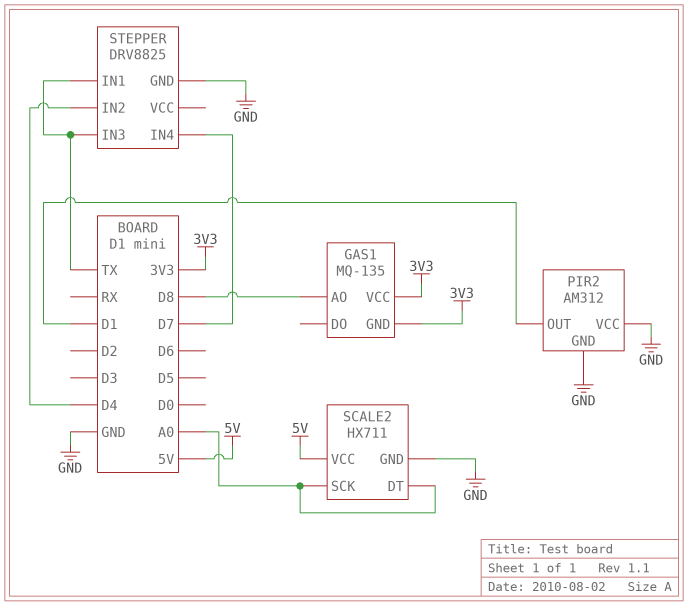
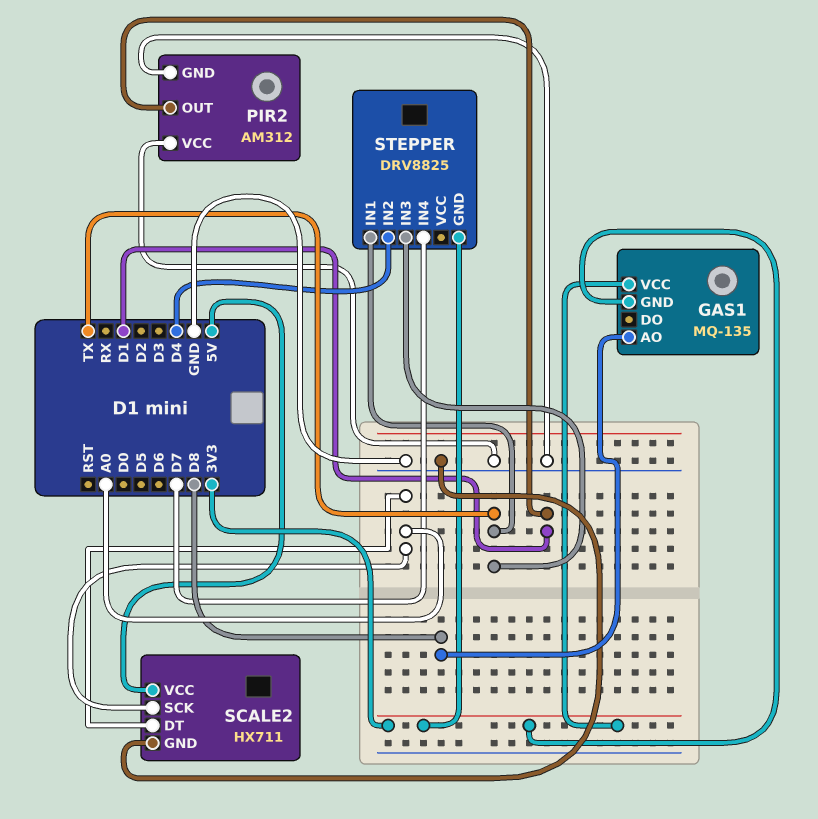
STEPPER pin GND: GND -> 3V3

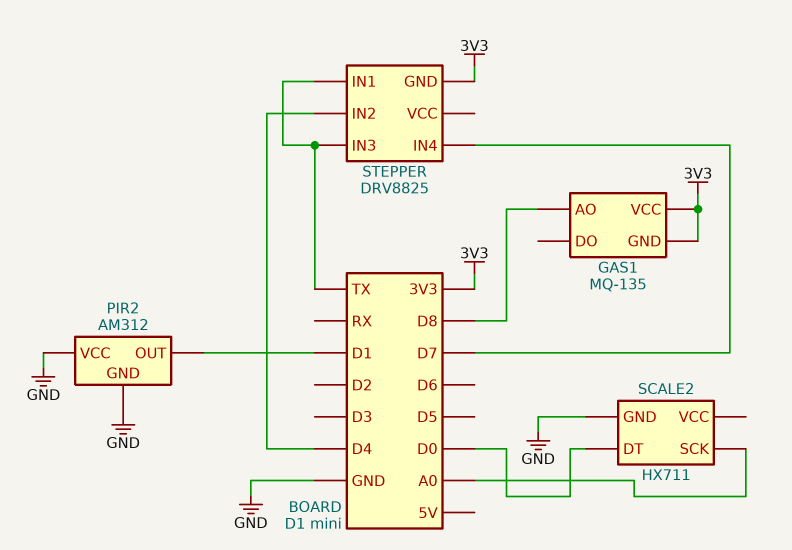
SCALE2 pin DT: A0 -> D0
SCALE2 pin VCC: 5V -> none

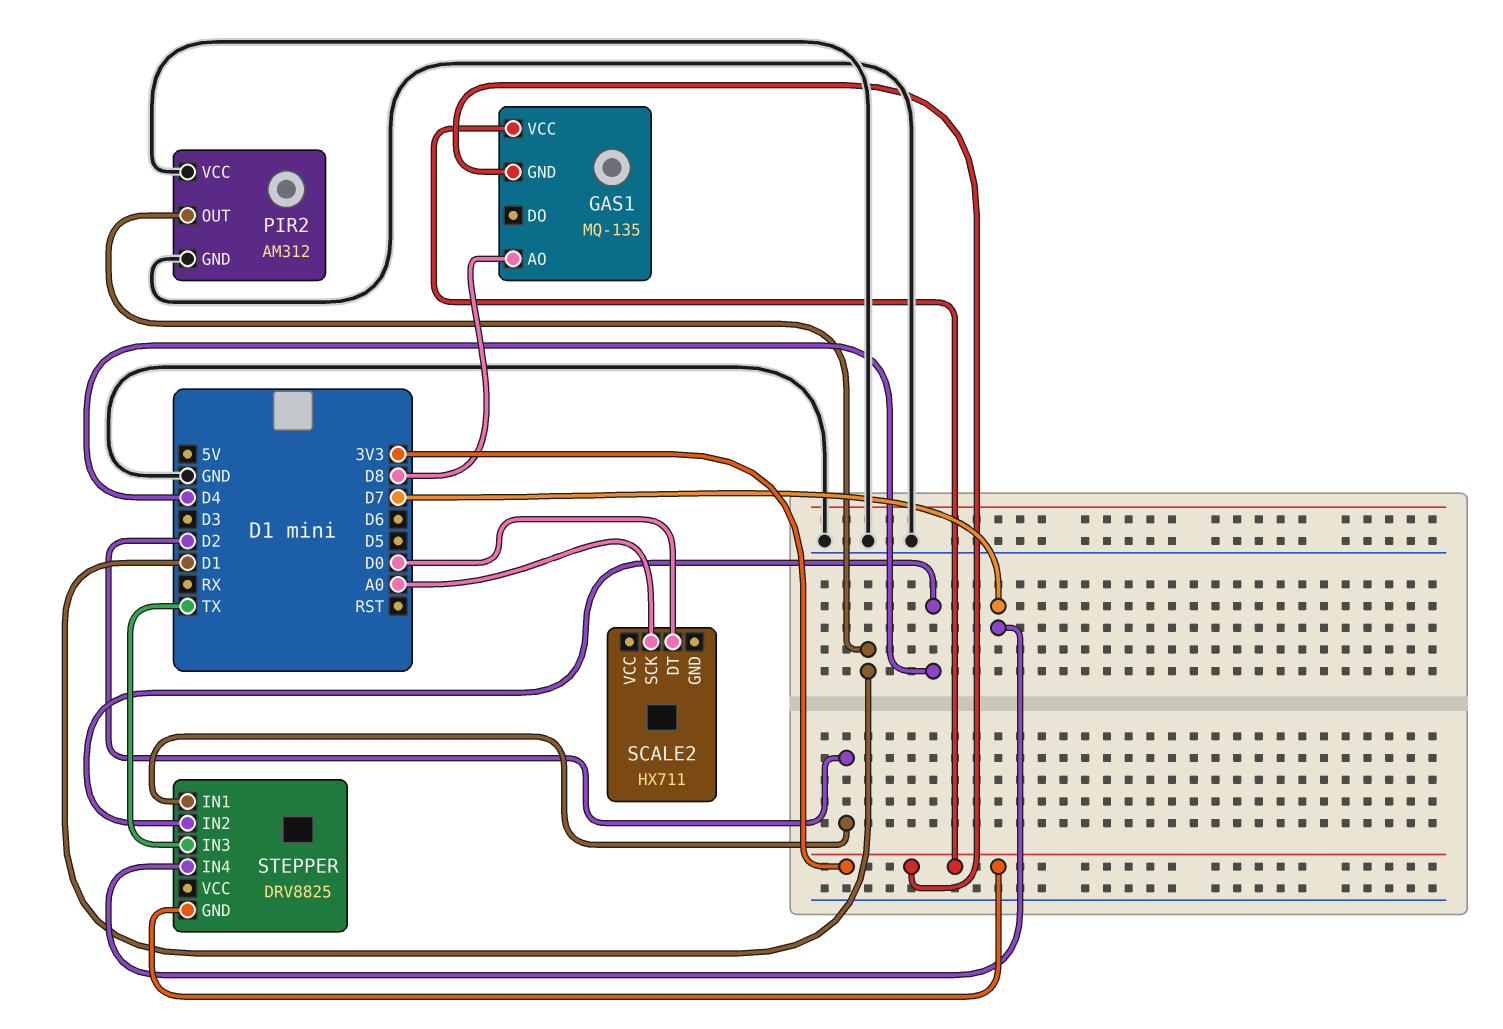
SCALE2 pin GND: GND -> none
STEPPER pin IN1: TX -> D2

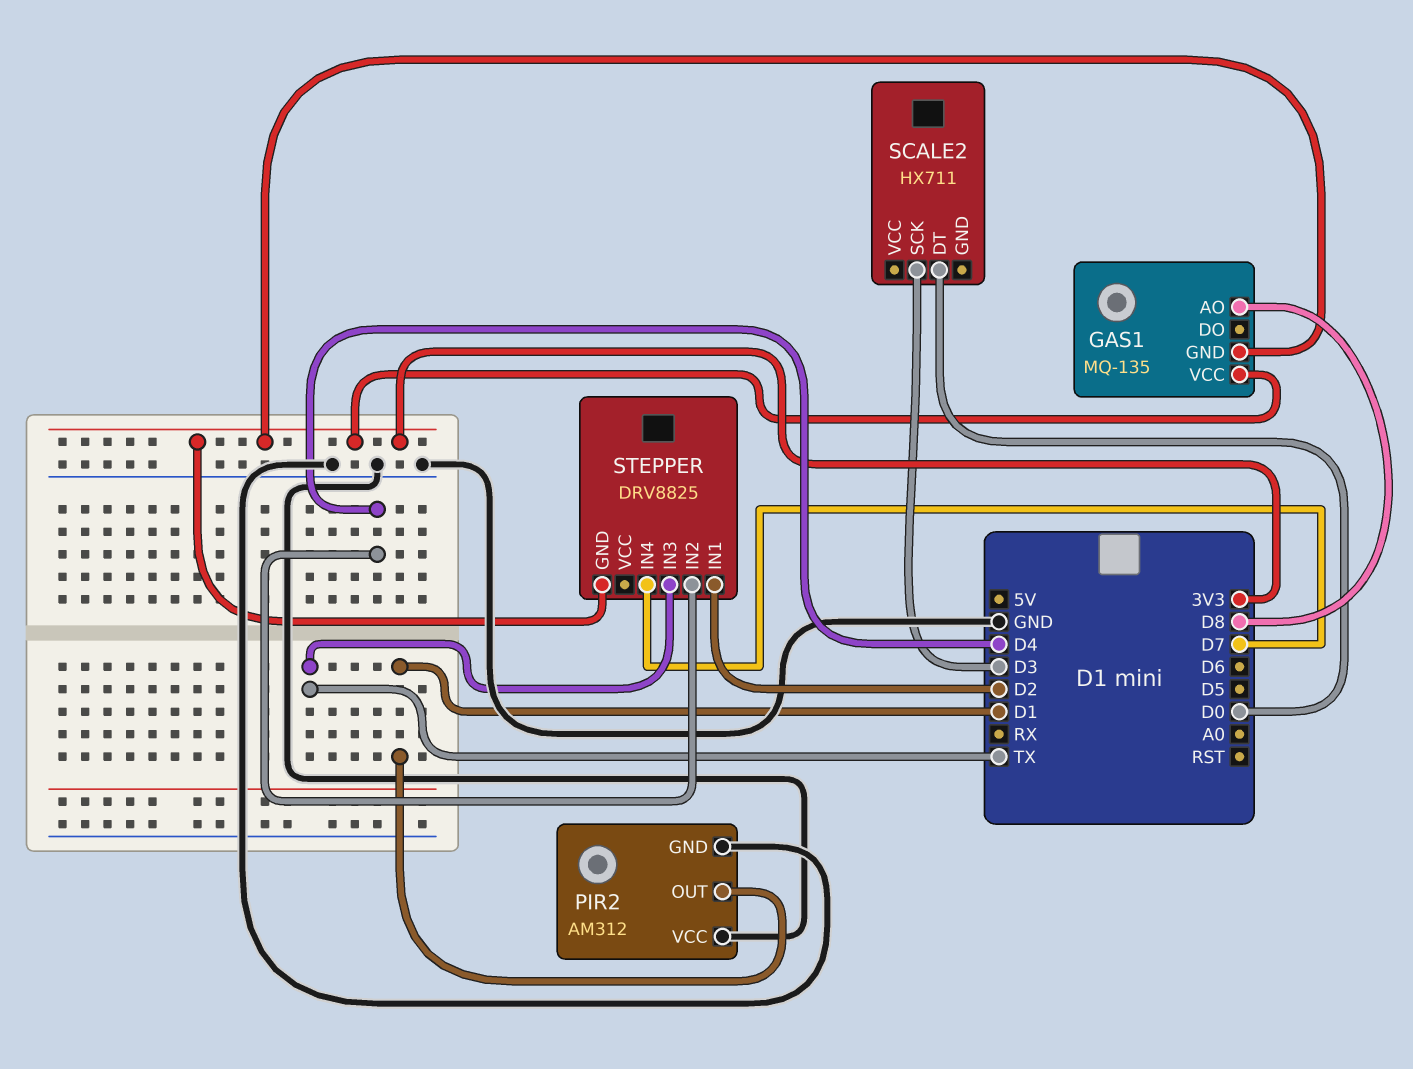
SCALE2 pin SCK: A0 -> D3

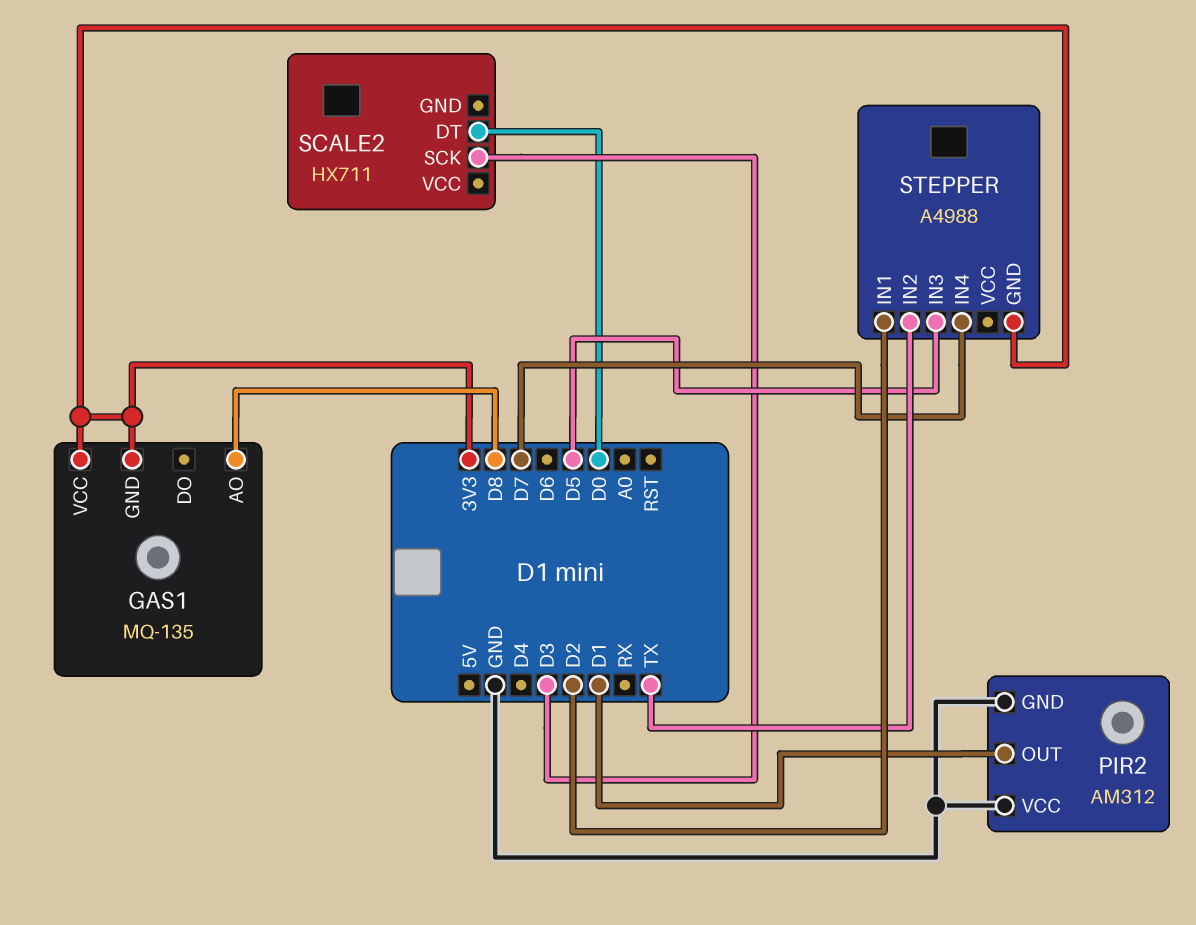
STEPPER: DRV8825 -> A4988
STEPPER pin IN2: D4 -> TX
STEPPER pin IN3: TX -> D5

